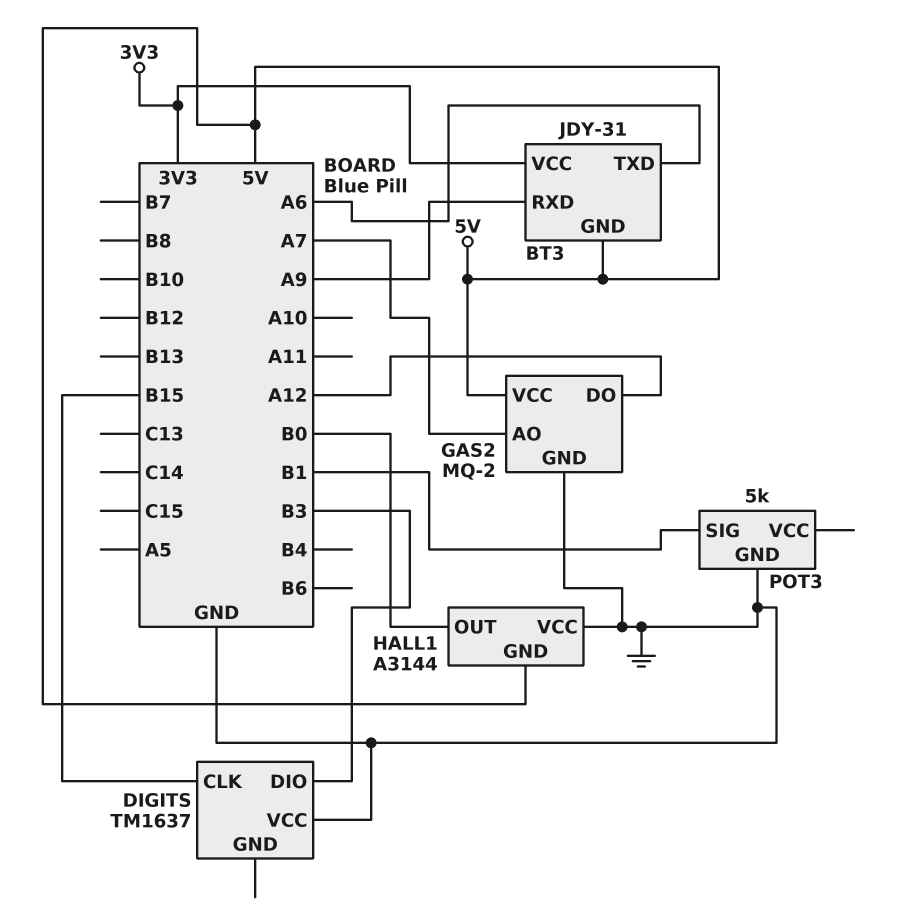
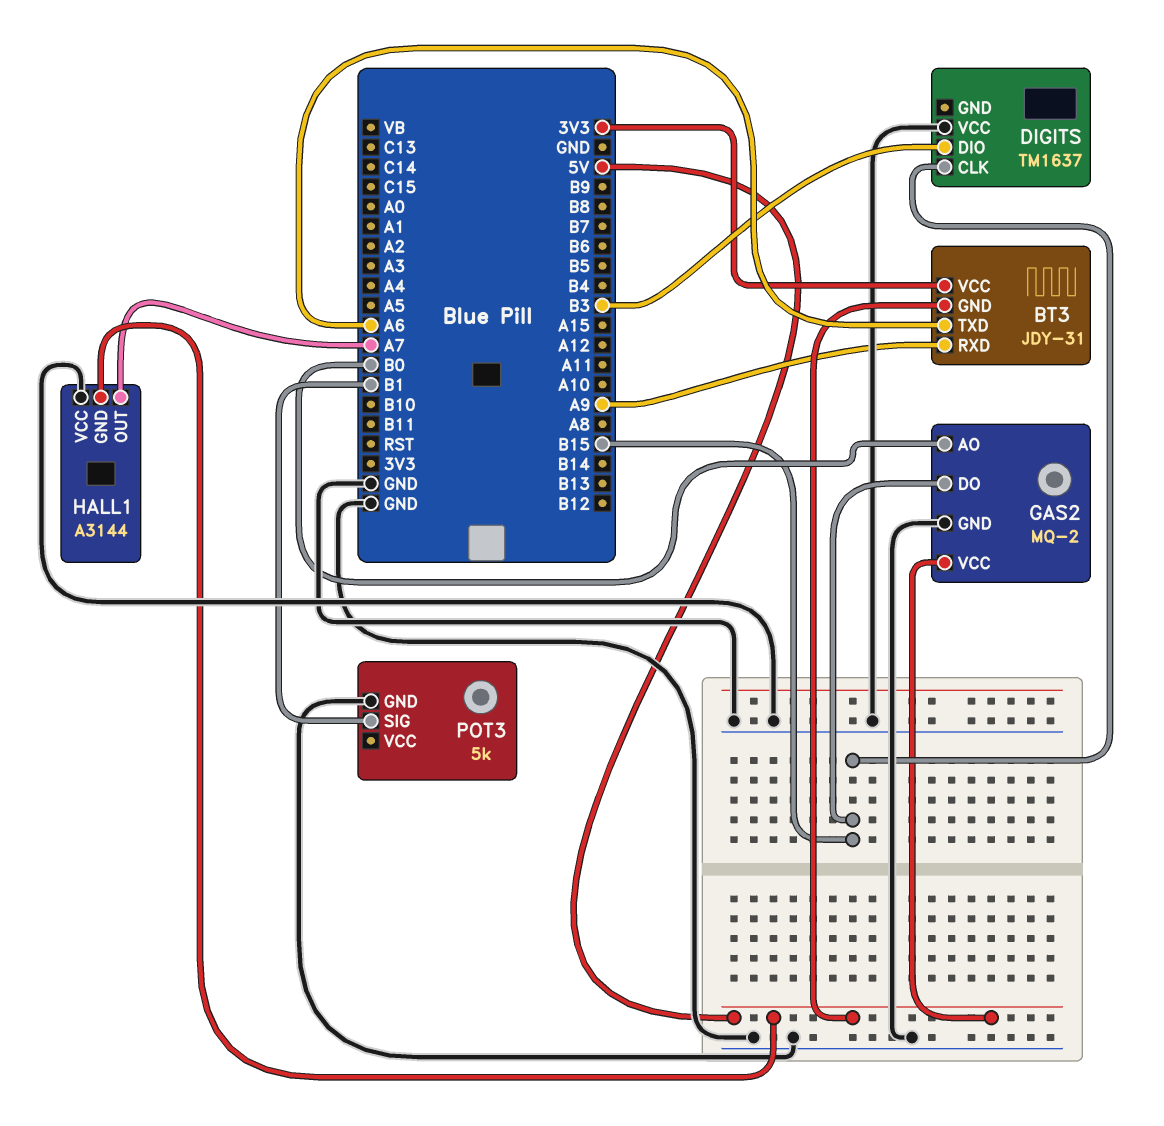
GAS2 pin AO: A7 -> B0
GAS2 pin DO: A12 -> B15
HALL1 pin OUT: B0 -> A7

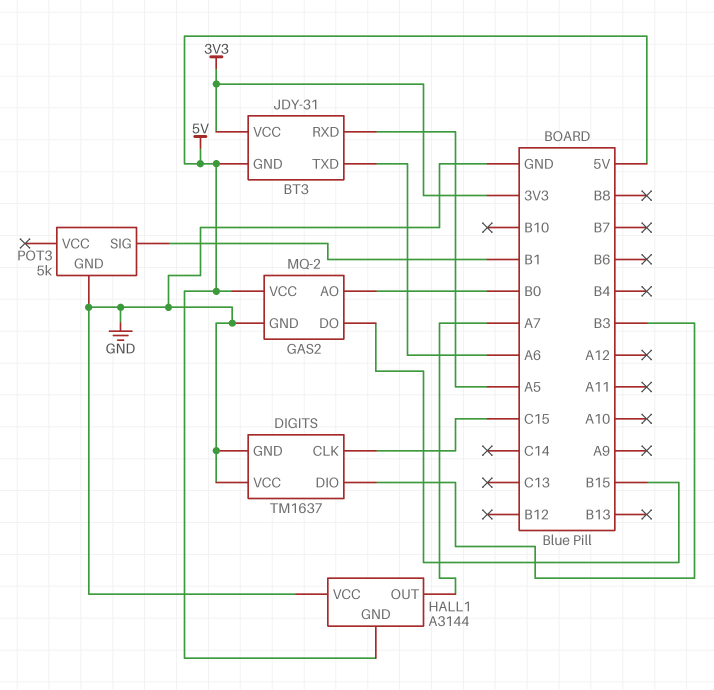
BT3 pin RXD: A9 -> A5
DIGITS pin CLK: B15 -> C15
DIGITS pin GND: none -> GND

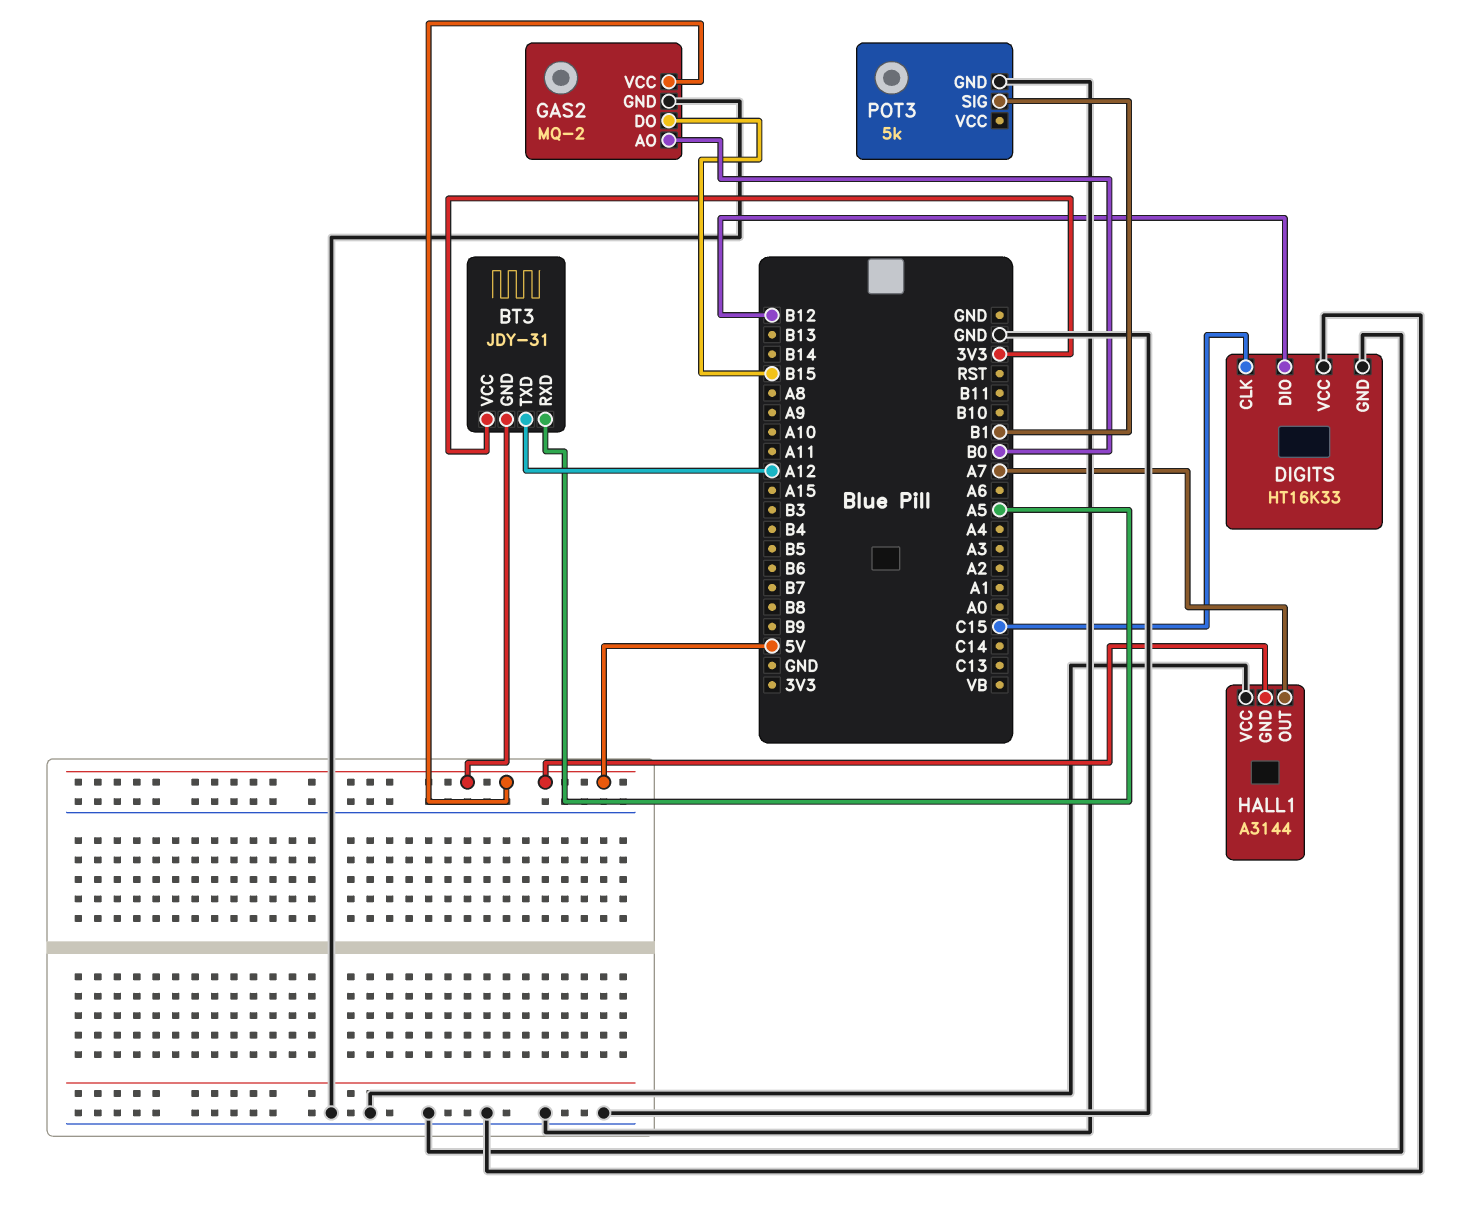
BT3 pin TXD: A6 -> A12
DIGITS: TM1637 -> HT16K33
DIGITS pin DIO: B3 -> B12

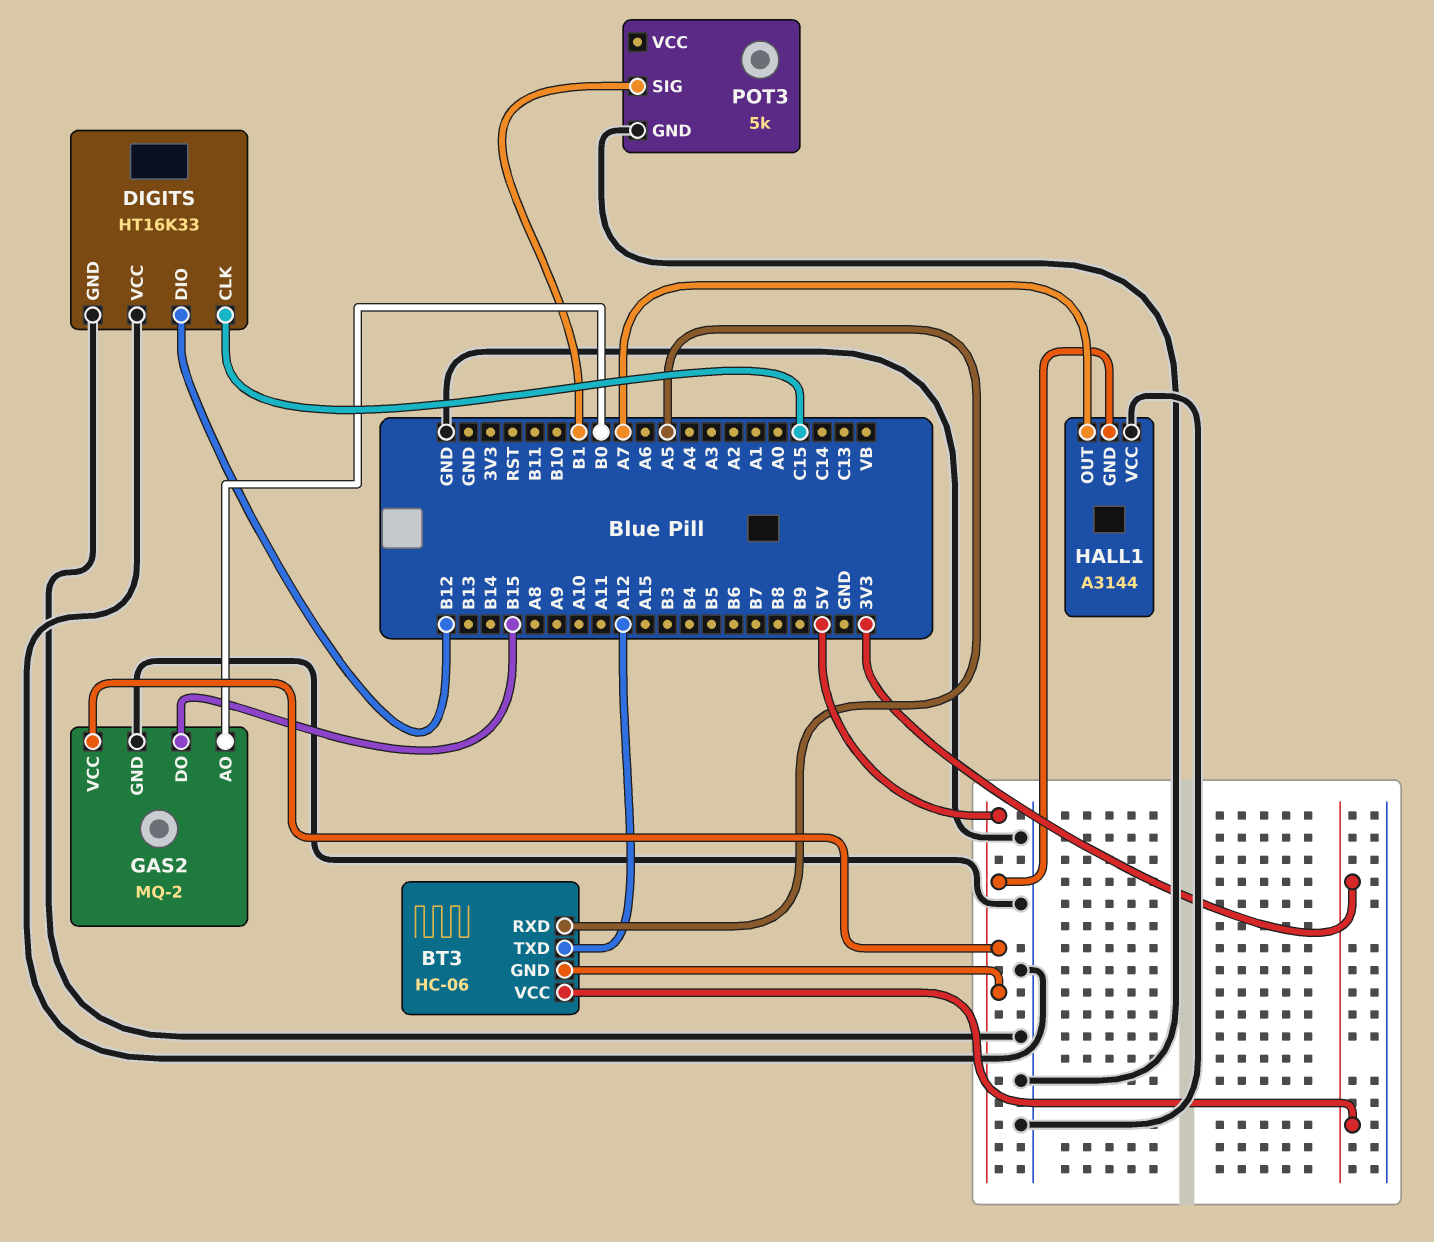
BT3: JDY-31 -> HC-06

